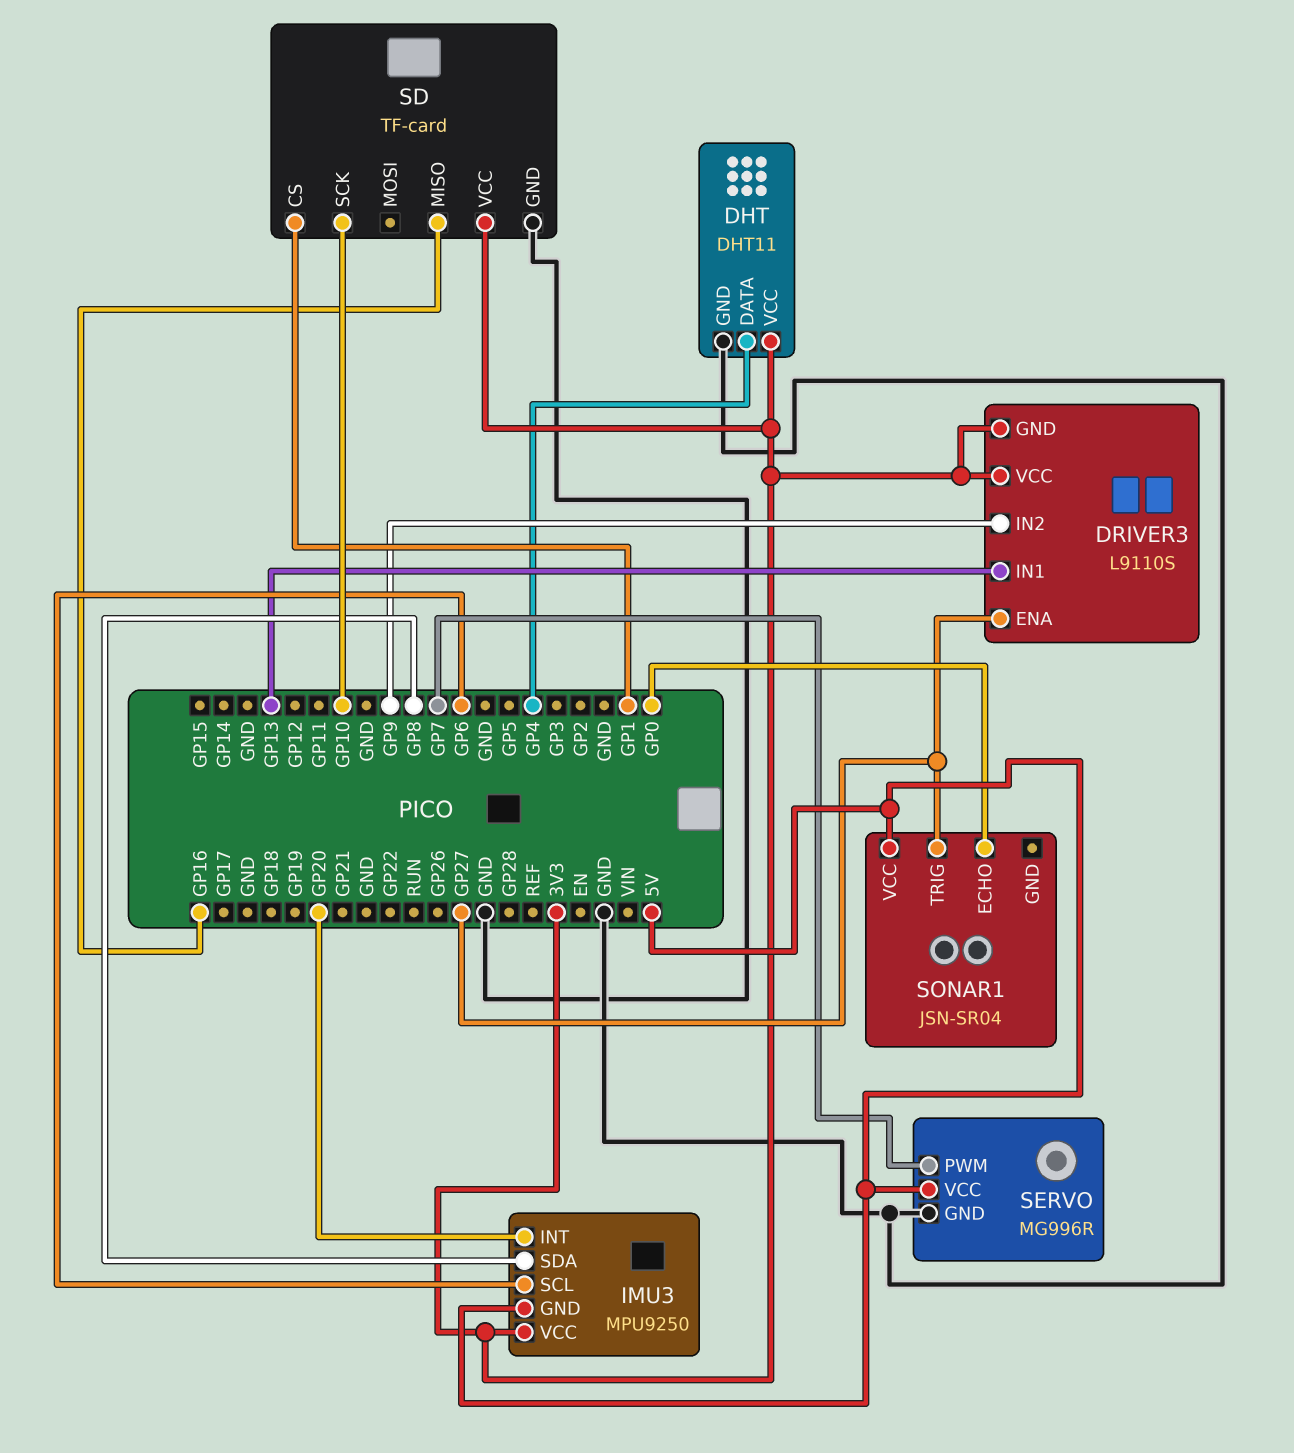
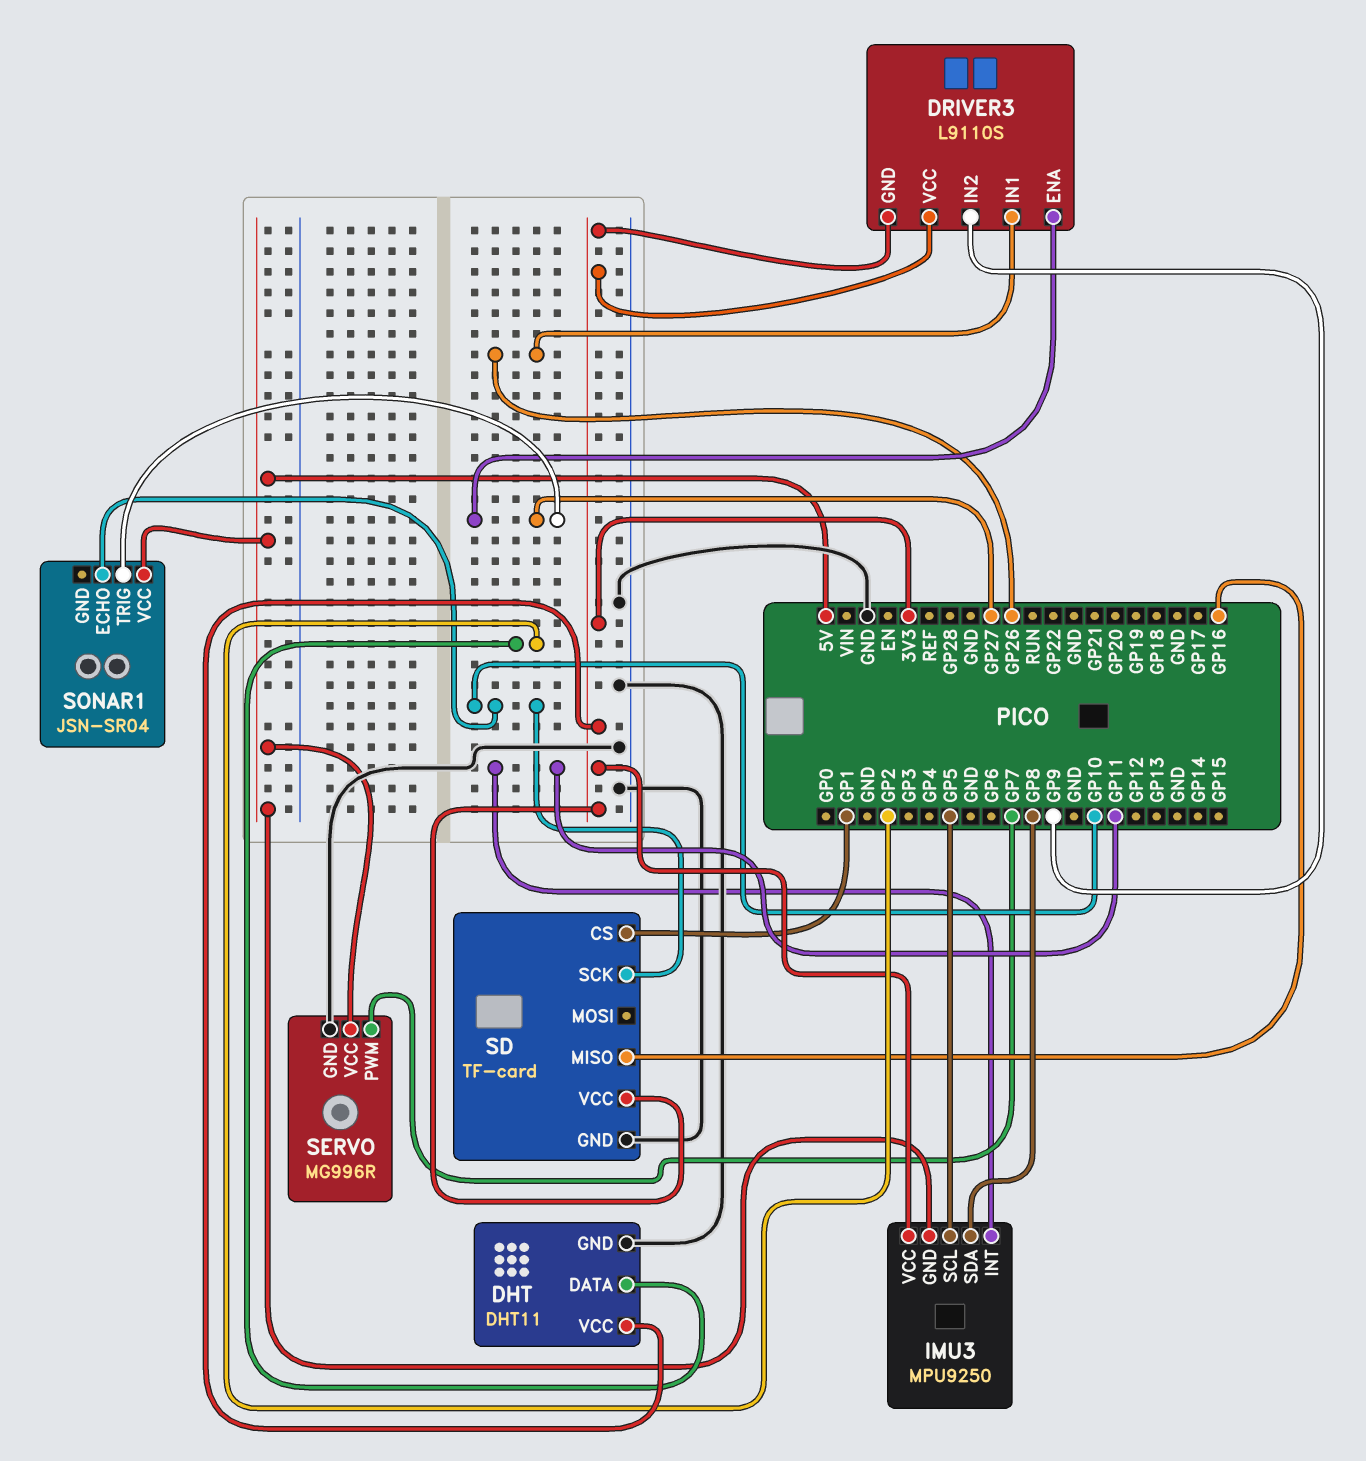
DHT pin DATA: GP4 -> GP2
DRIVER3 pin IN1: GP13 -> GP26
IMU3 pin INT: GP20 -> GP11
IMU3 pin SCL: GP6 -> GP5
SONAR1 pin ECHO: GP0 -> GP10

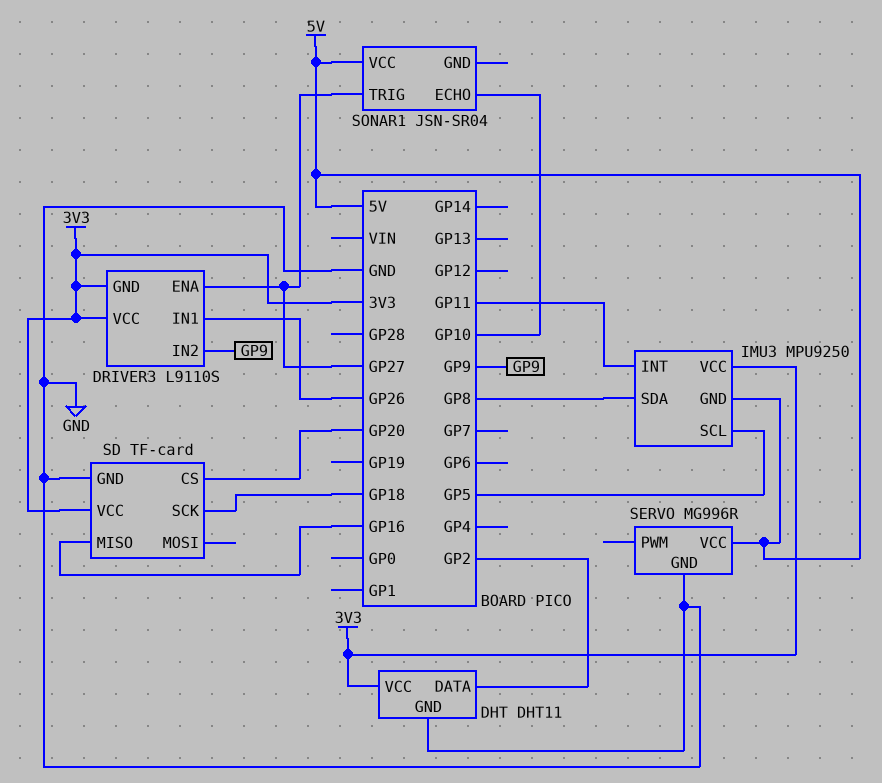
SD pin CS: GP1 -> GP20
SD pin SCK: GP10 -> GP18
SERVO pin PWM: GP7 -> none

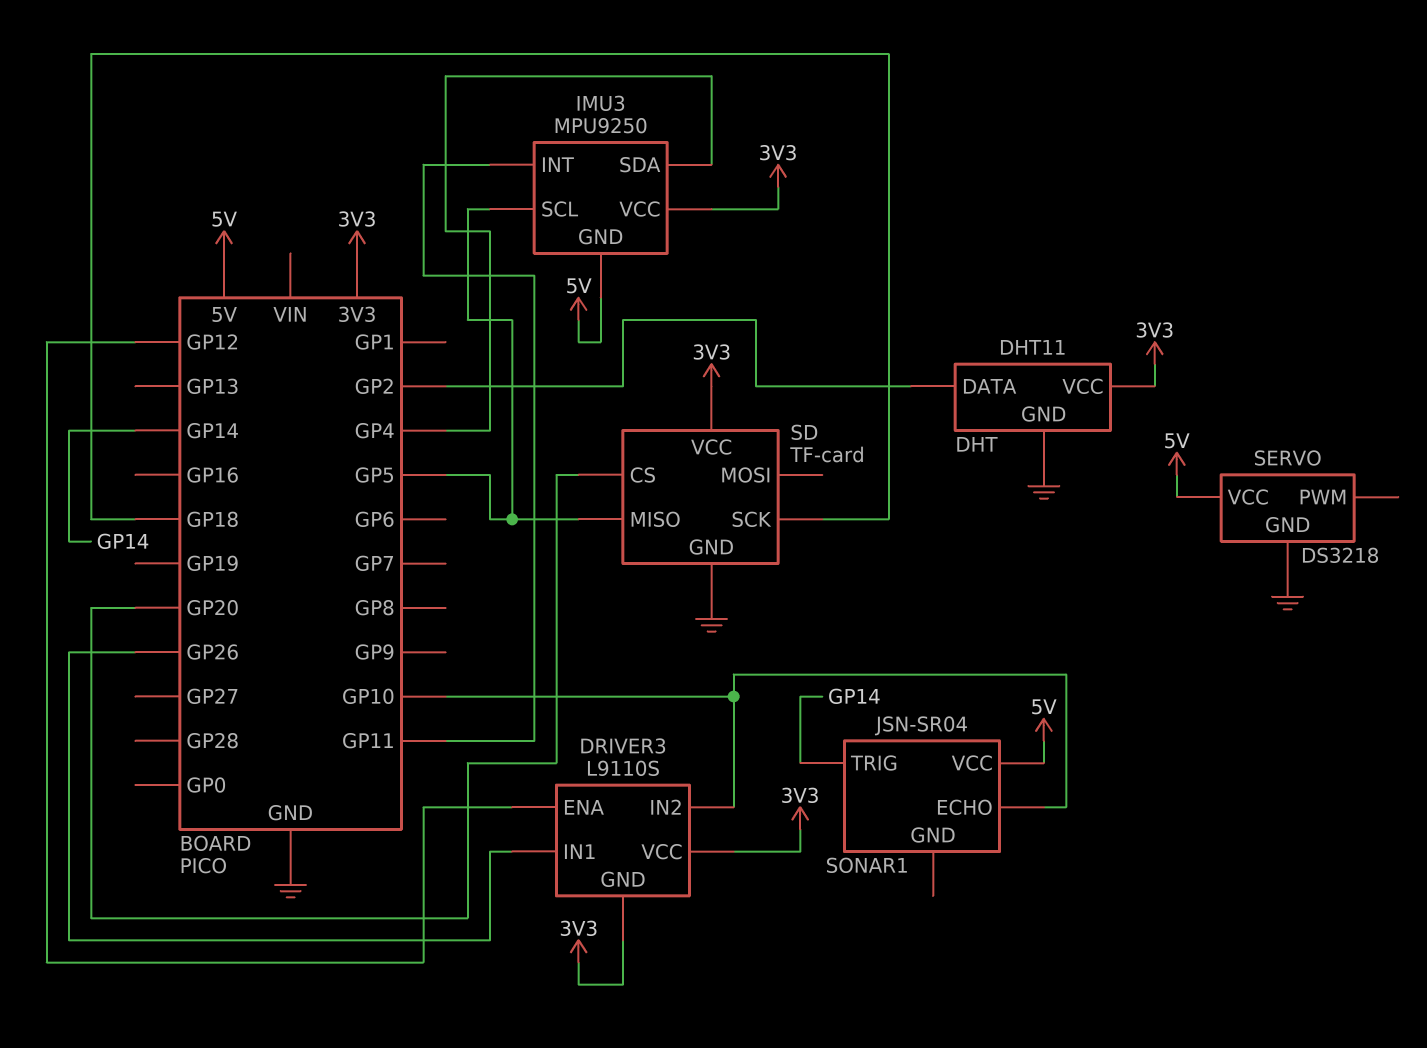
DRIVER3 pin ENA: GP27 -> GP12
DRIVER3 pin IN2: GP9 -> GP10
IMU3 pin SDA: GP8 -> GP4
SD pin MISO: GP16 -> GP5
SERVO: MG996R -> DS3218
SONAR1 pin TRIG: GP27 -> GP14

